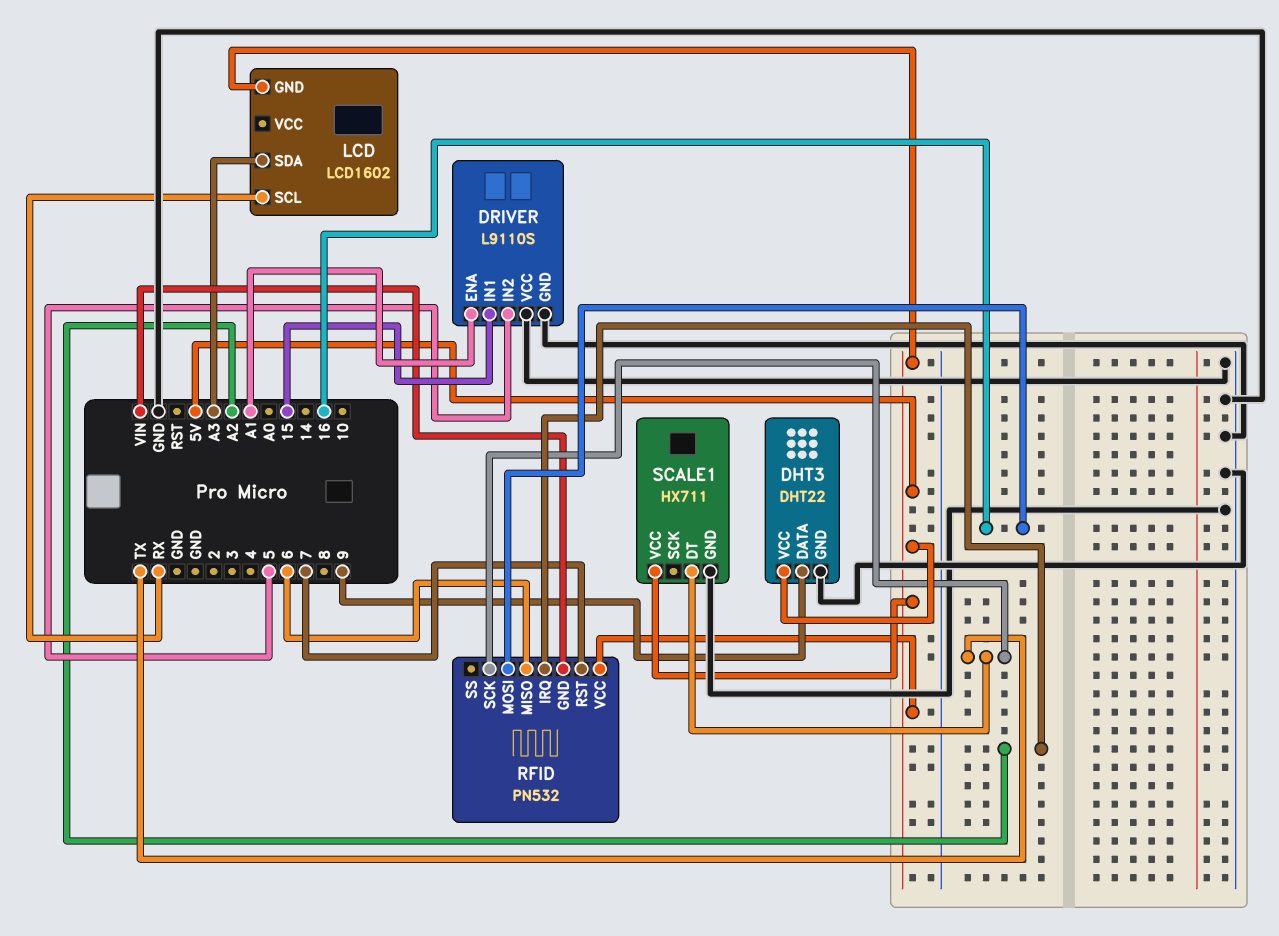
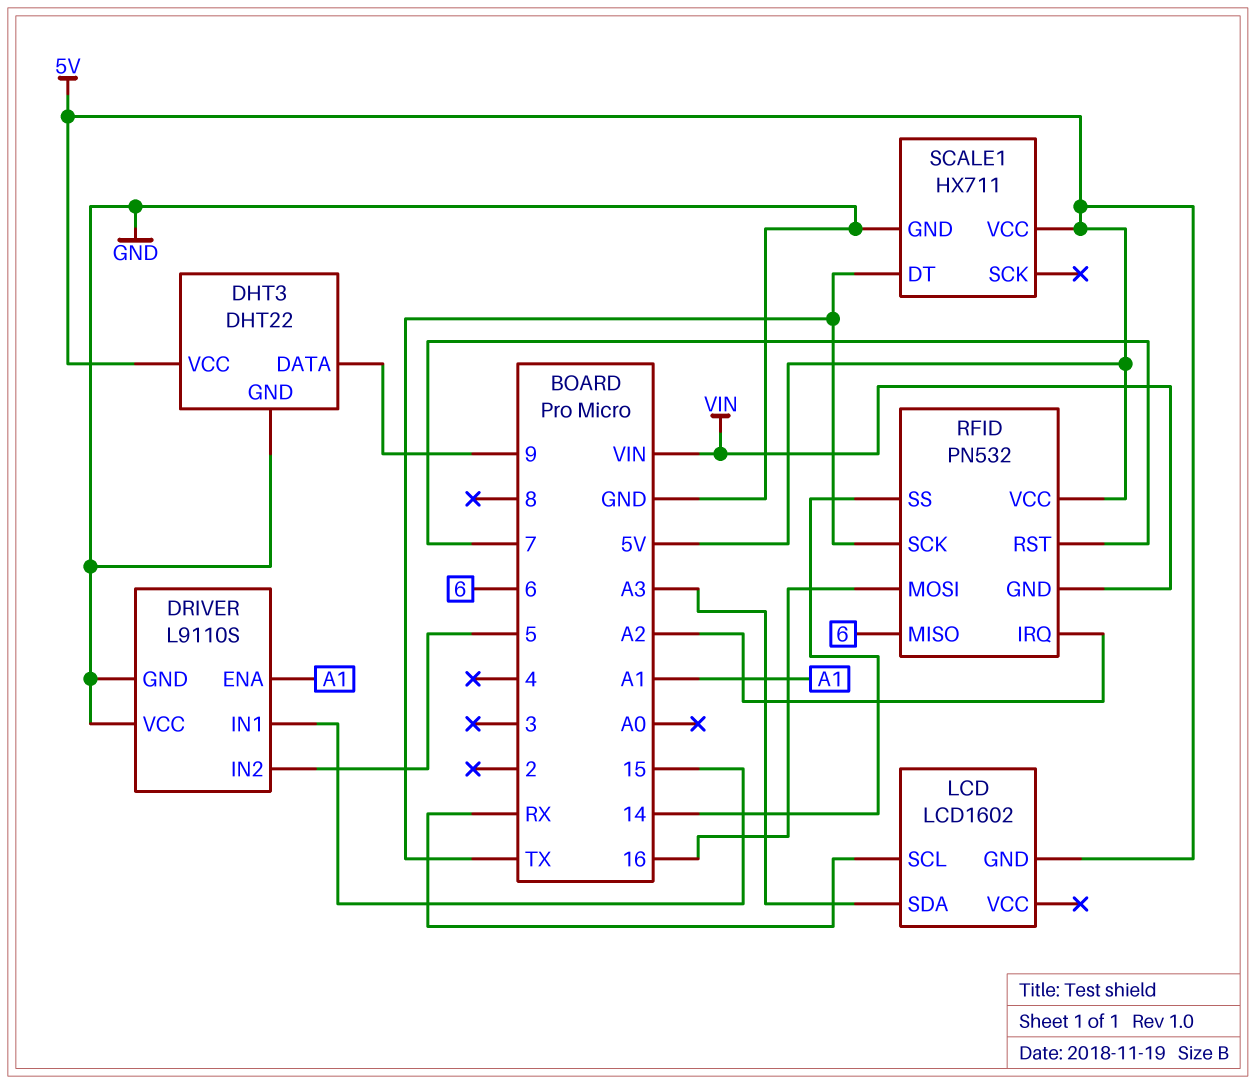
RFID pin SS: none -> 14

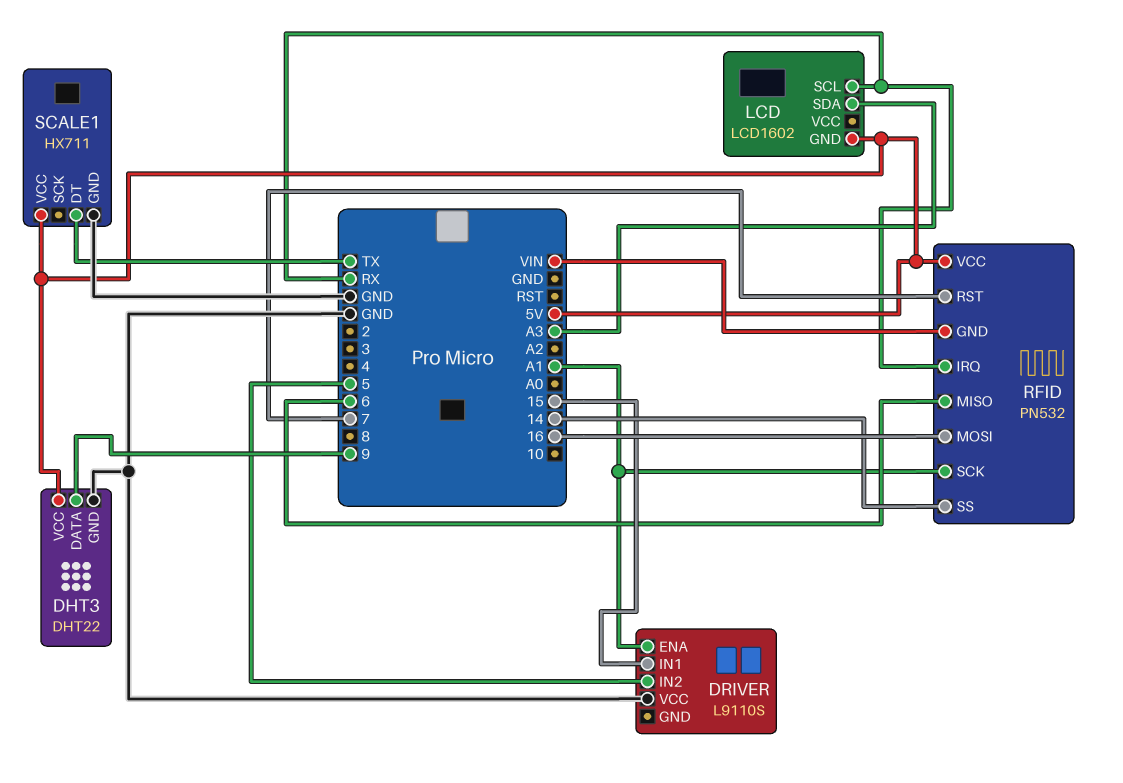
DRIVER pin GND: GND -> none
RFID pin IRQ: A2 -> RX
RFID pin SCK: TX -> A1

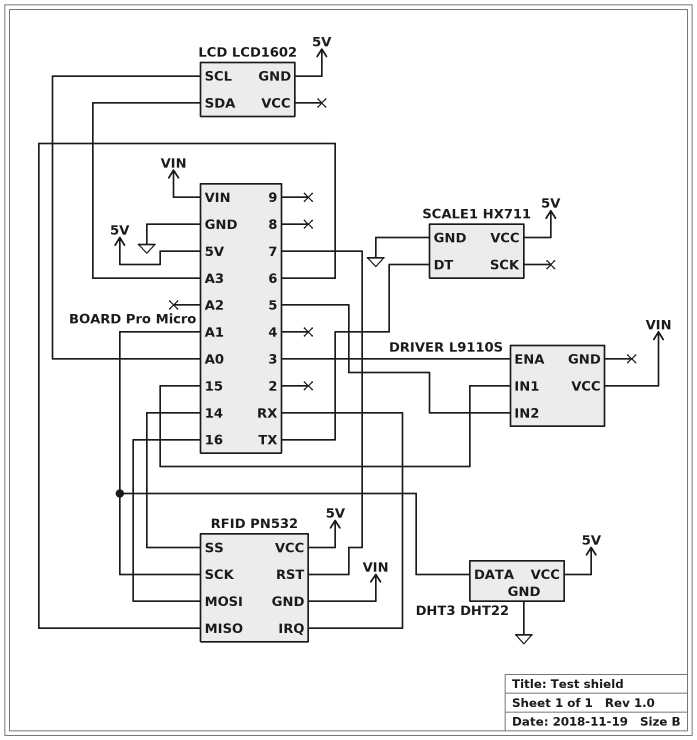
DHT3 pin DATA: 9 -> A1
DRIVER pin ENA: A1 -> 3
DRIVER pin VCC: GND -> VIN
LCD pin SCL: RX -> A0

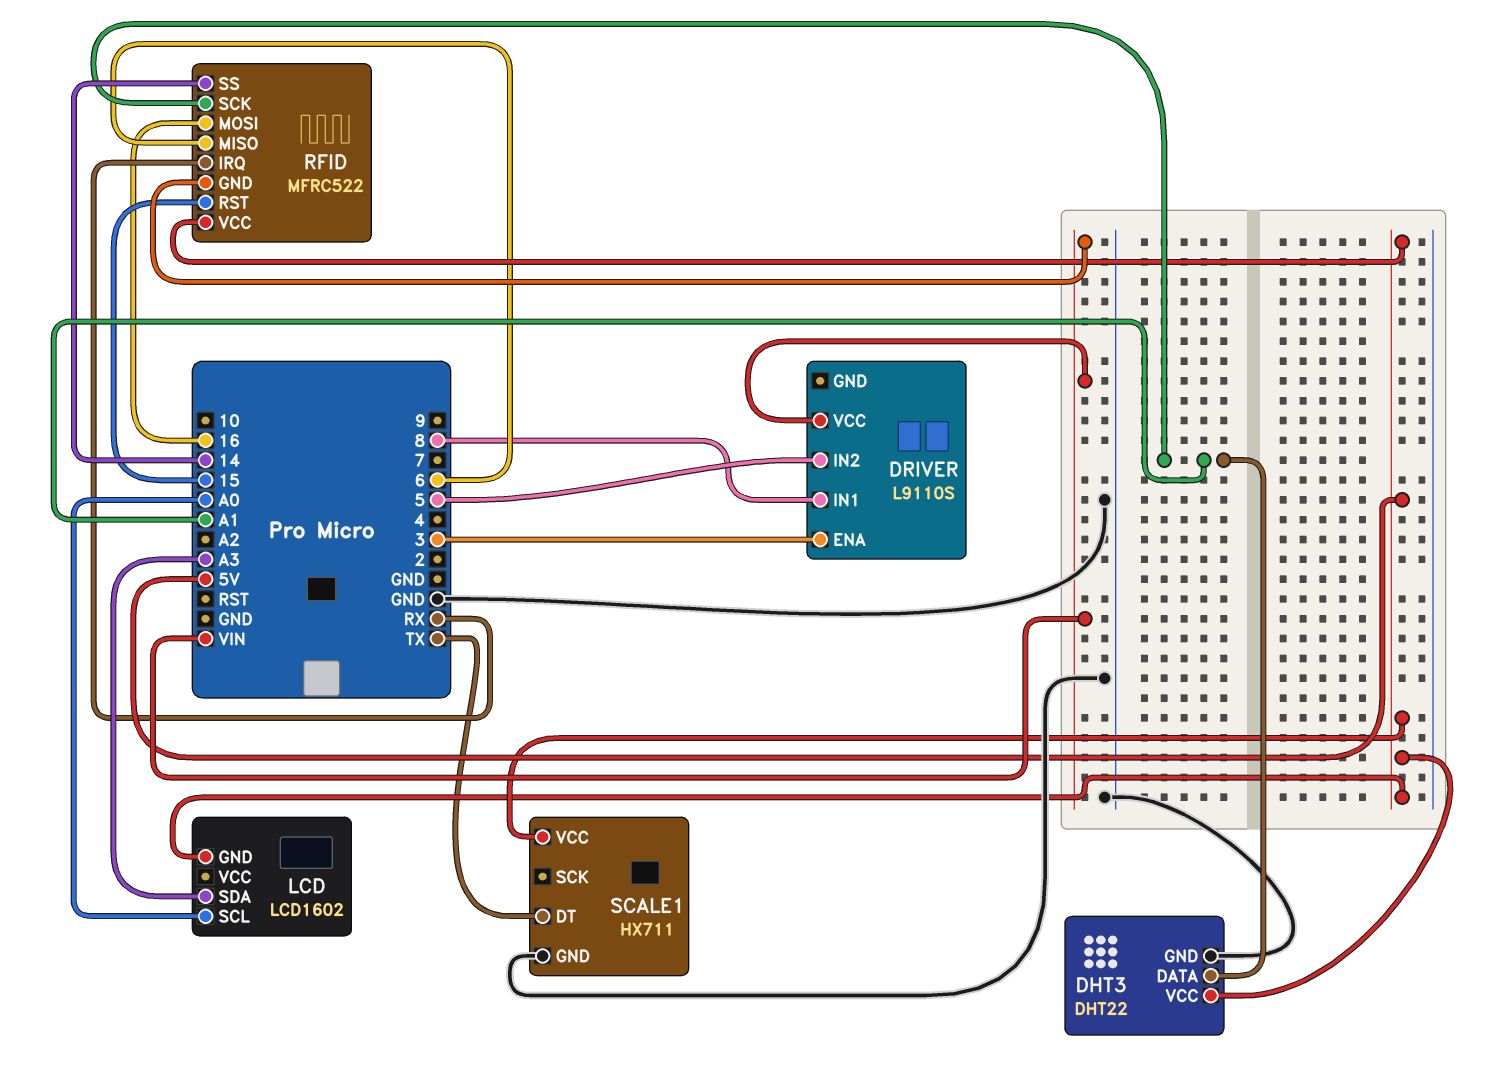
DRIVER pin IN1: 15 -> 8
RFID: PN532 -> MFRC522
RFID pin RST: 7 -> 15

